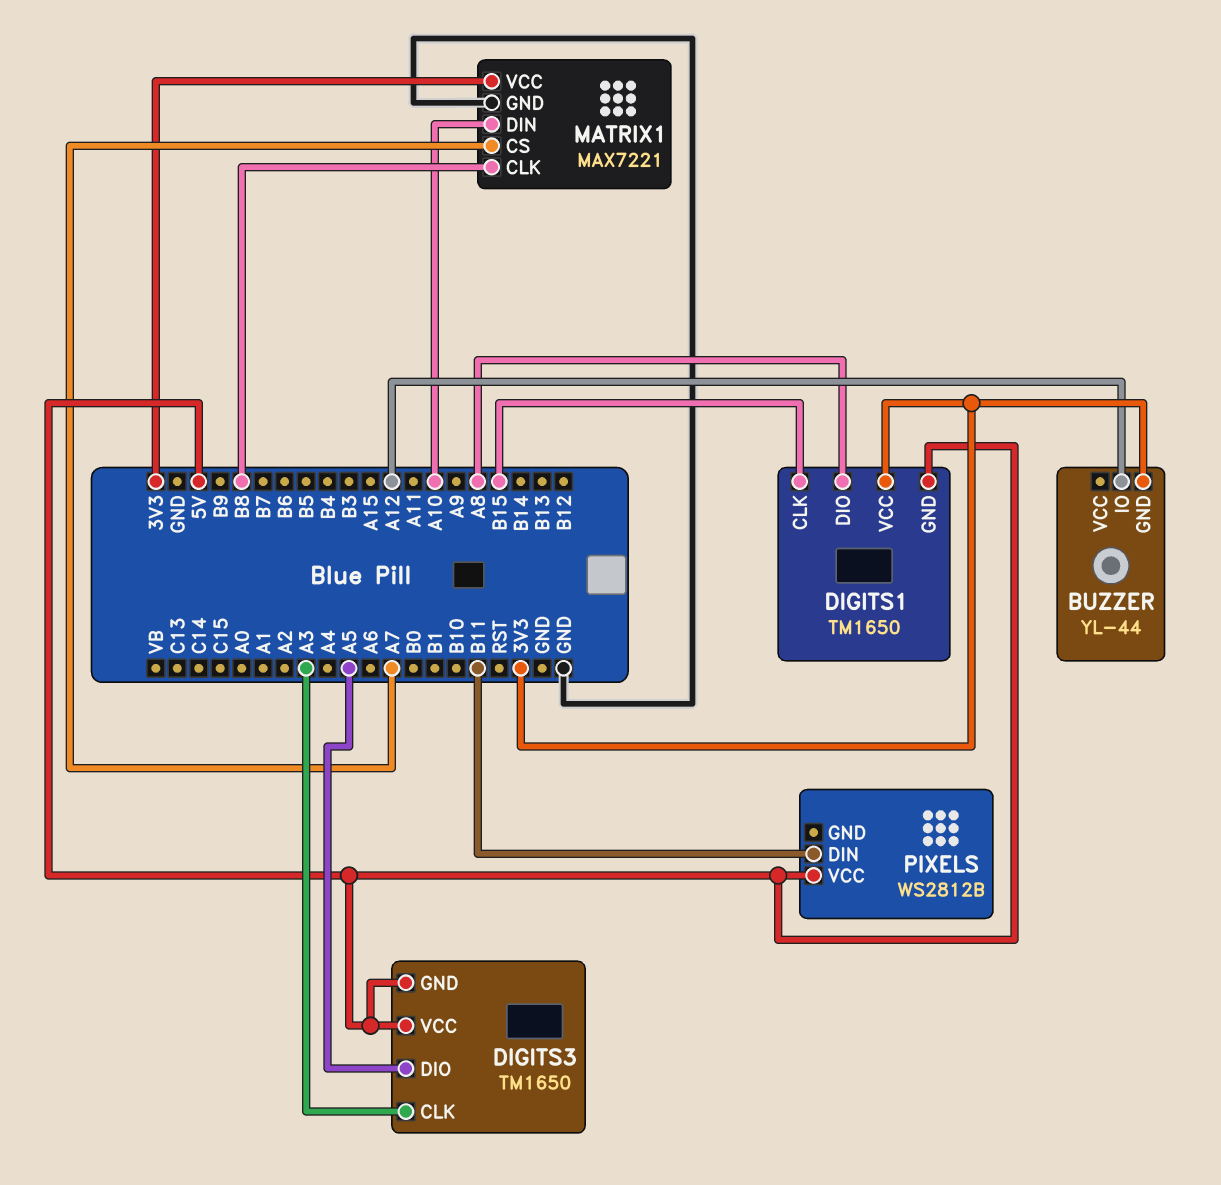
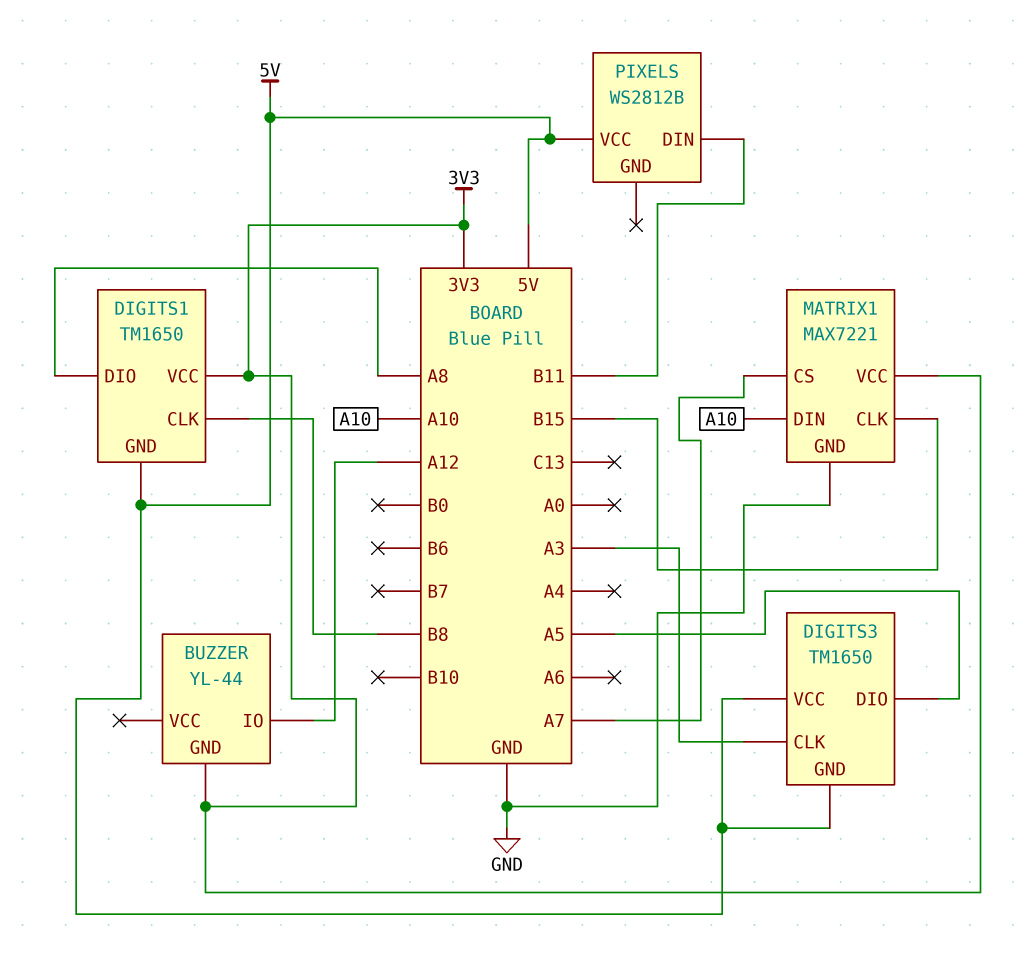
DIGITS1 pin CLK: B15 -> B8
MATRIX1 pin CLK: B8 -> B15

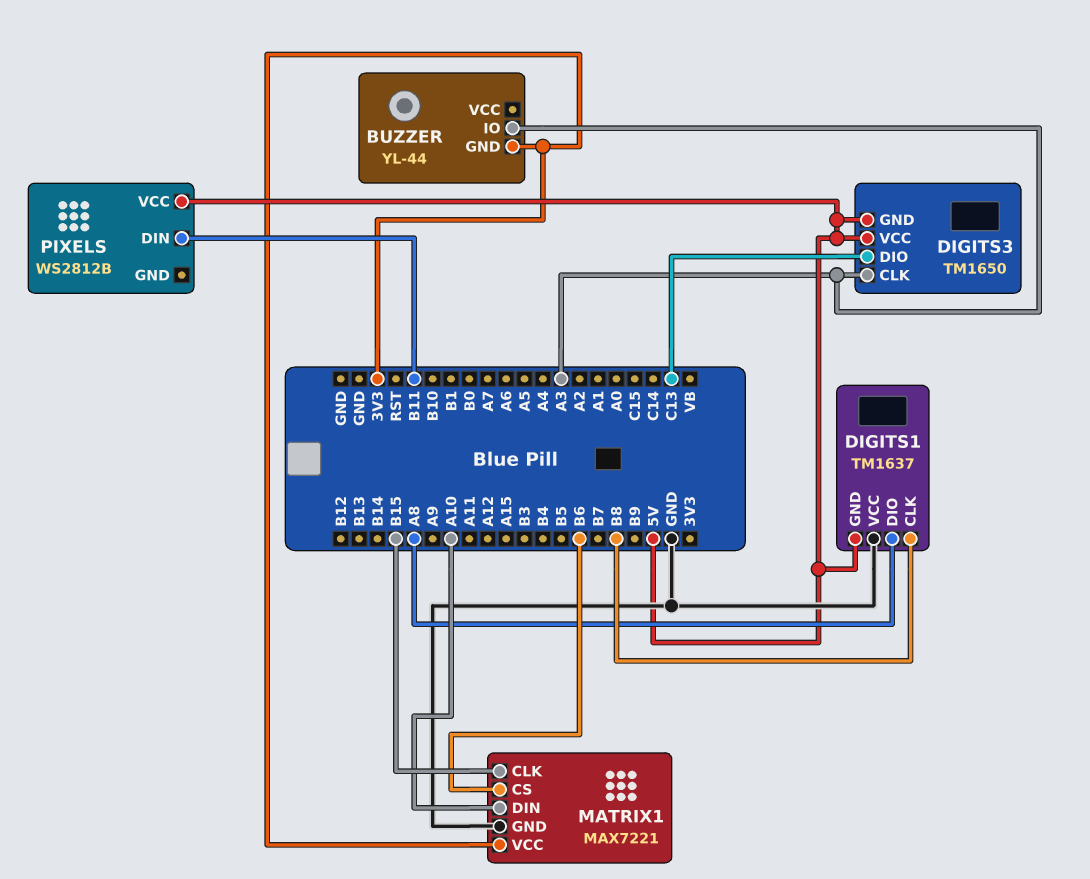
BUZZER pin IO: A12 -> A3
DIGITS1: TM1650 -> TM1637
DIGITS1 pin VCC: 3V3 -> GND
DIGITS3 pin DIO: A5 -> C13
MATRIX1 pin CS: A7 -> B6

